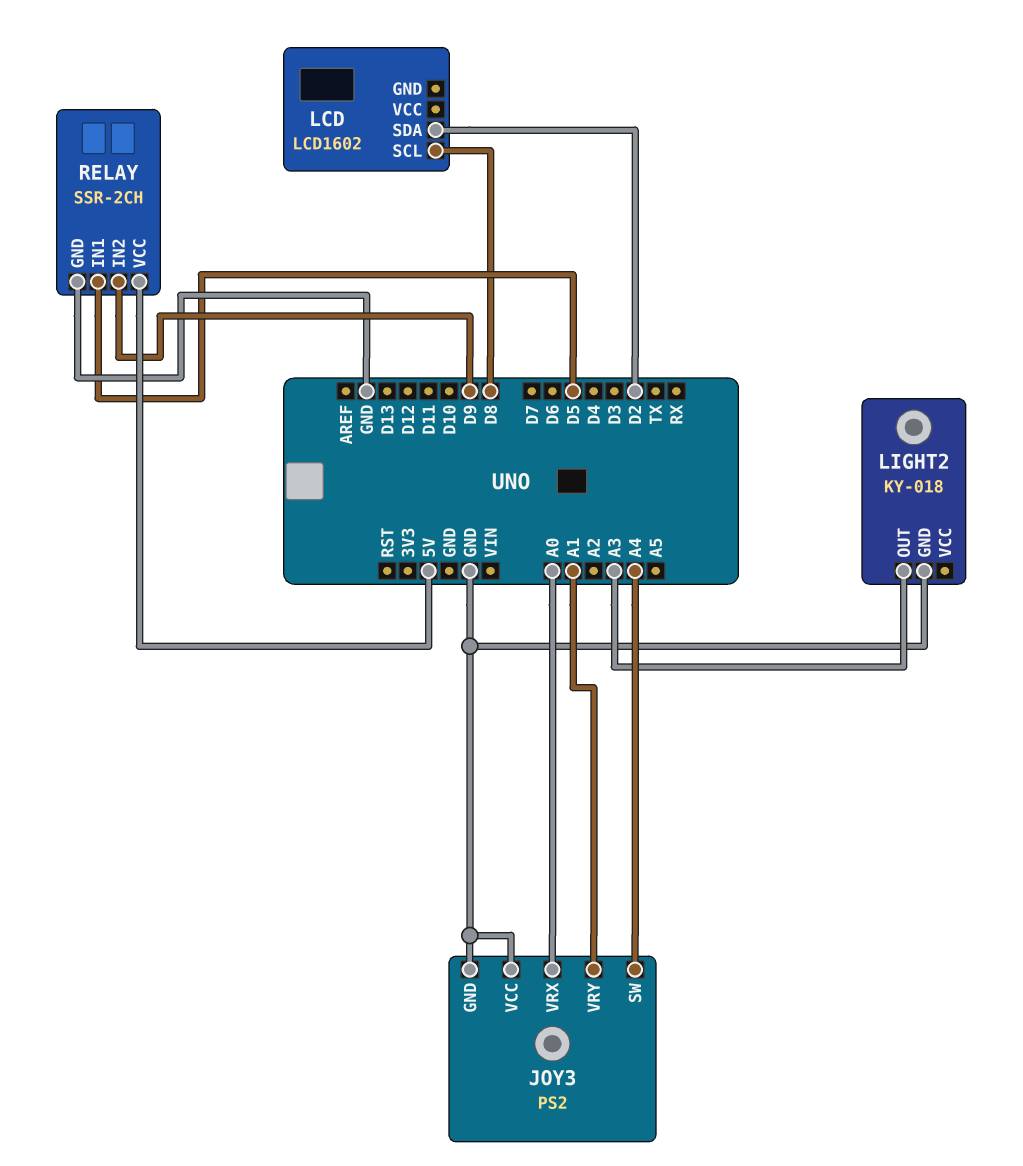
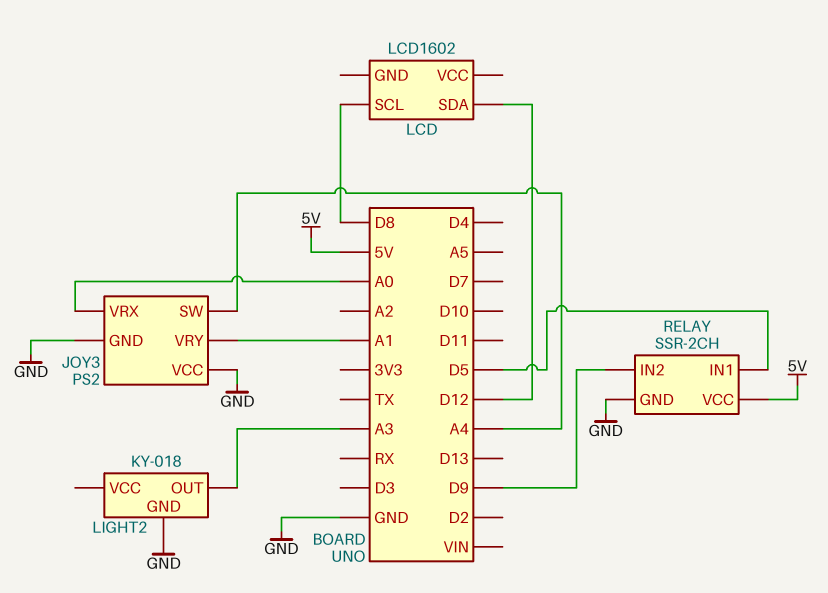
LCD pin SDA: D2 -> D12

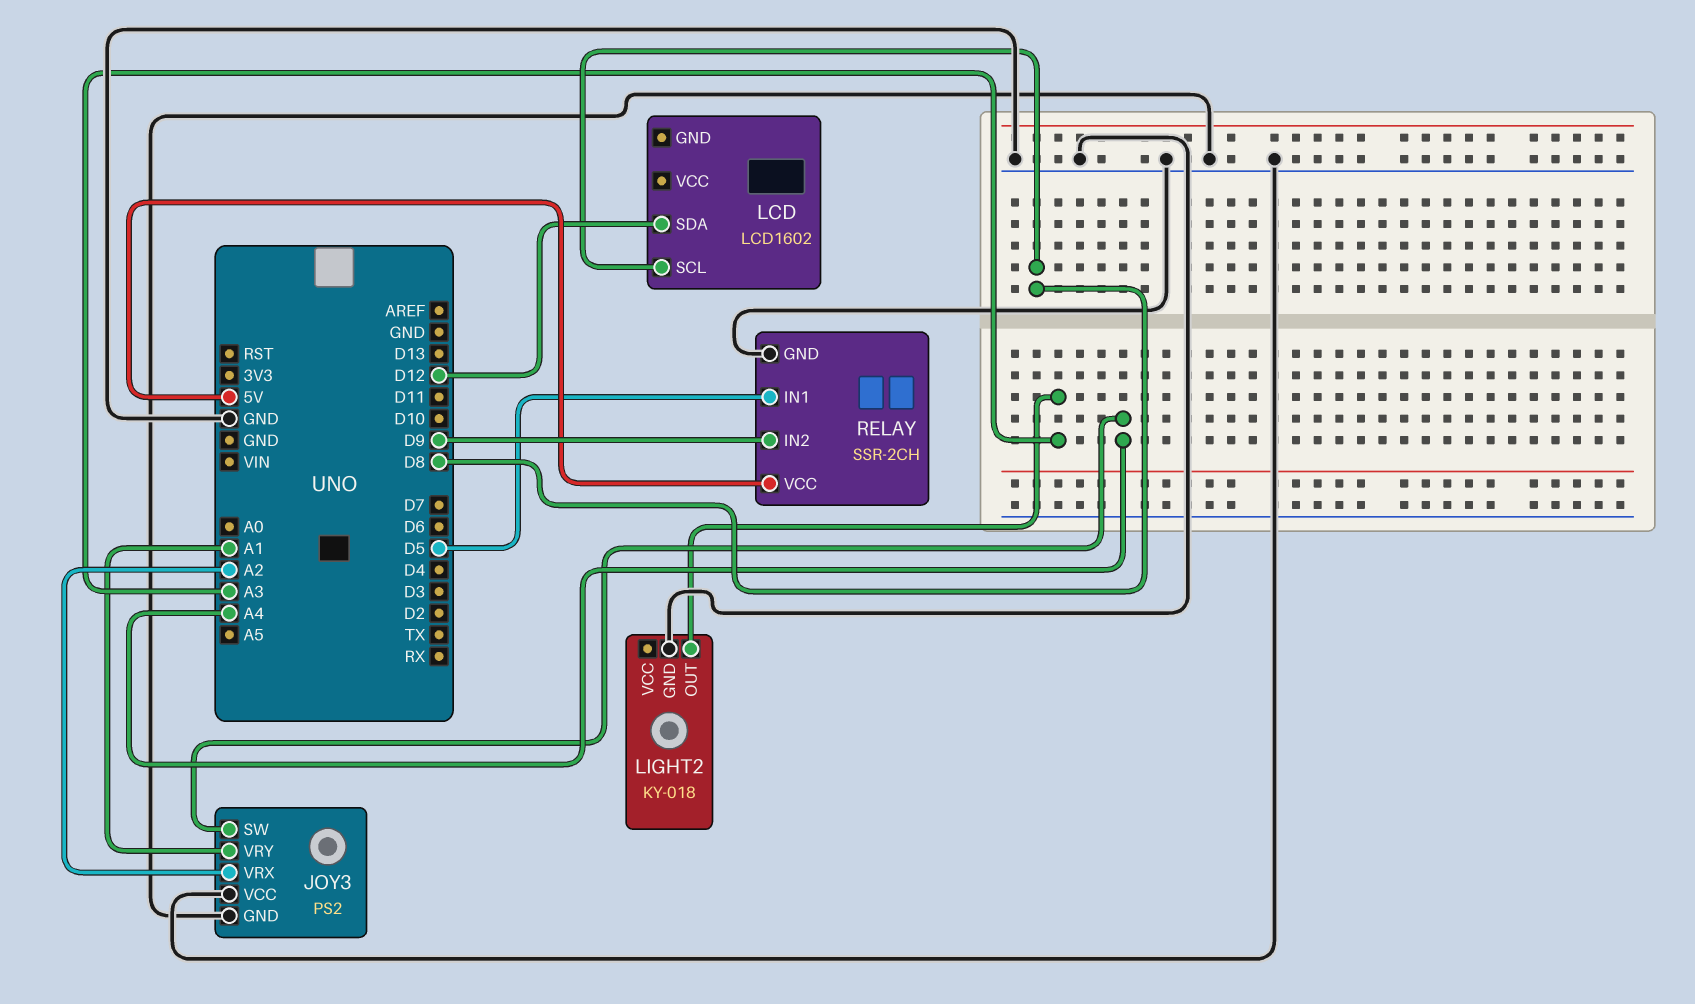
JOY3 pin VRX: A0 -> A2

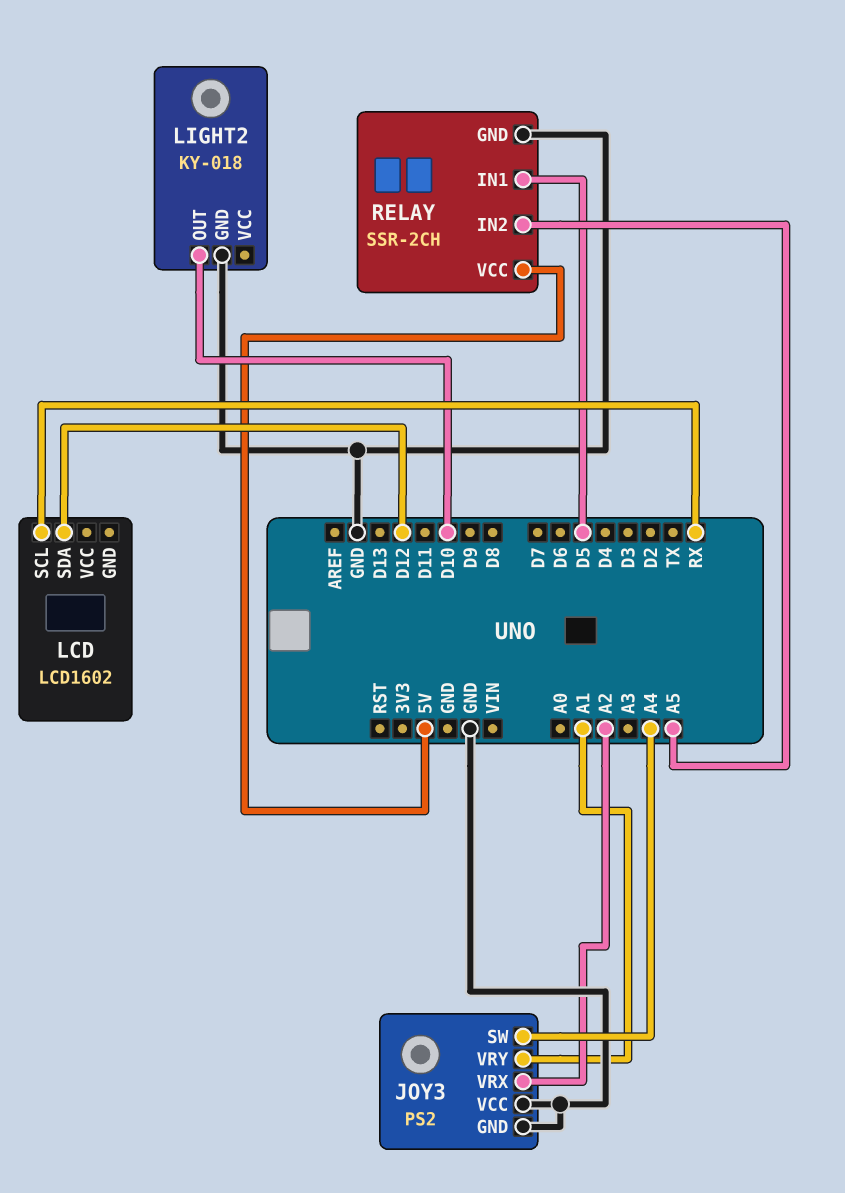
LCD pin SCL: D8 -> RX
LIGHT2 pin OUT: A3 -> D10
RELAY pin IN2: D9 -> A5

